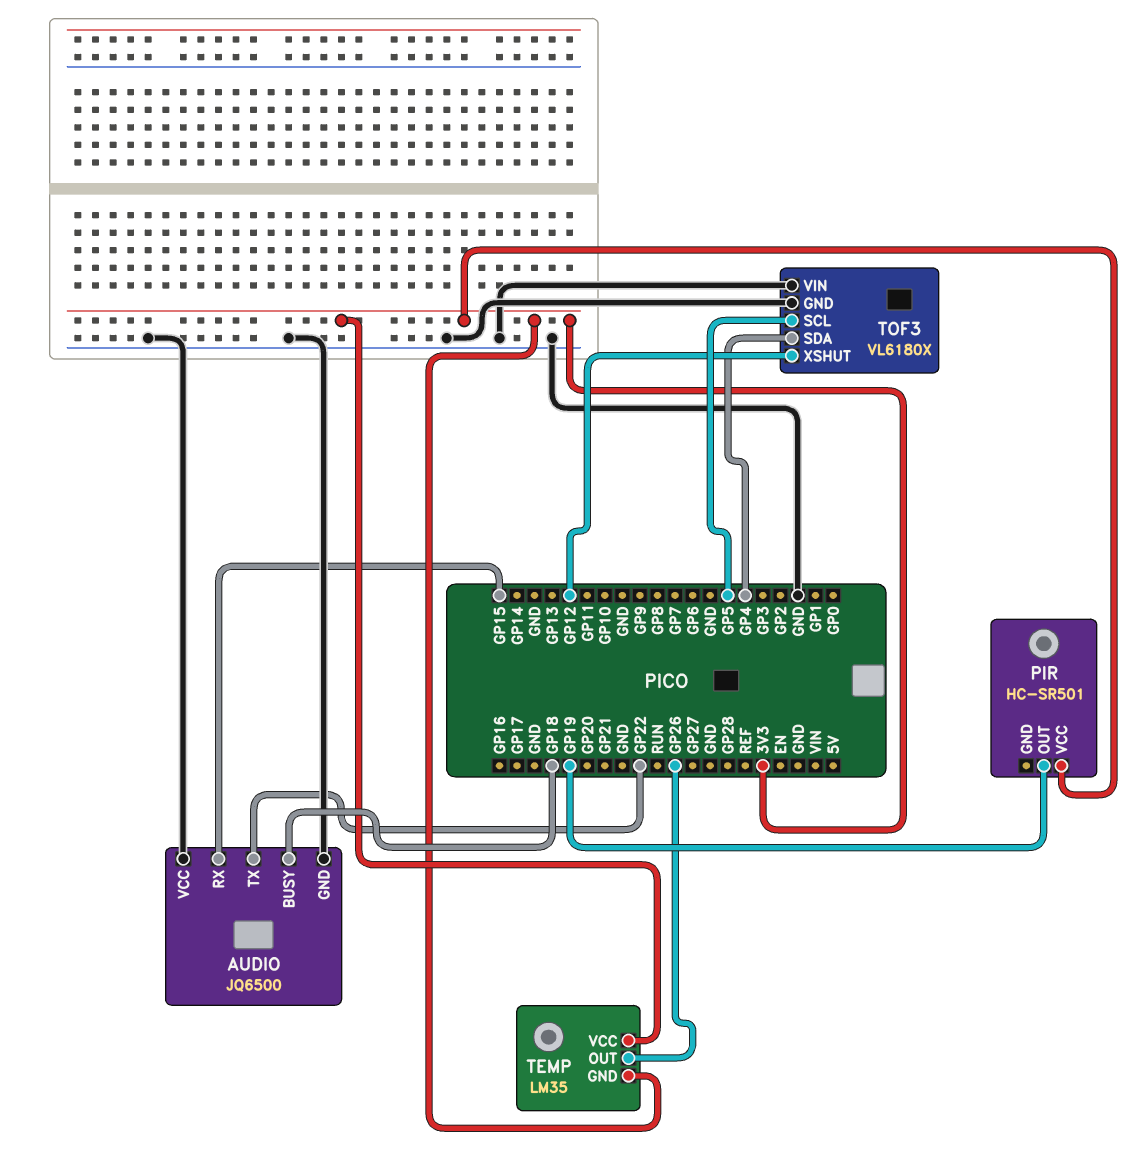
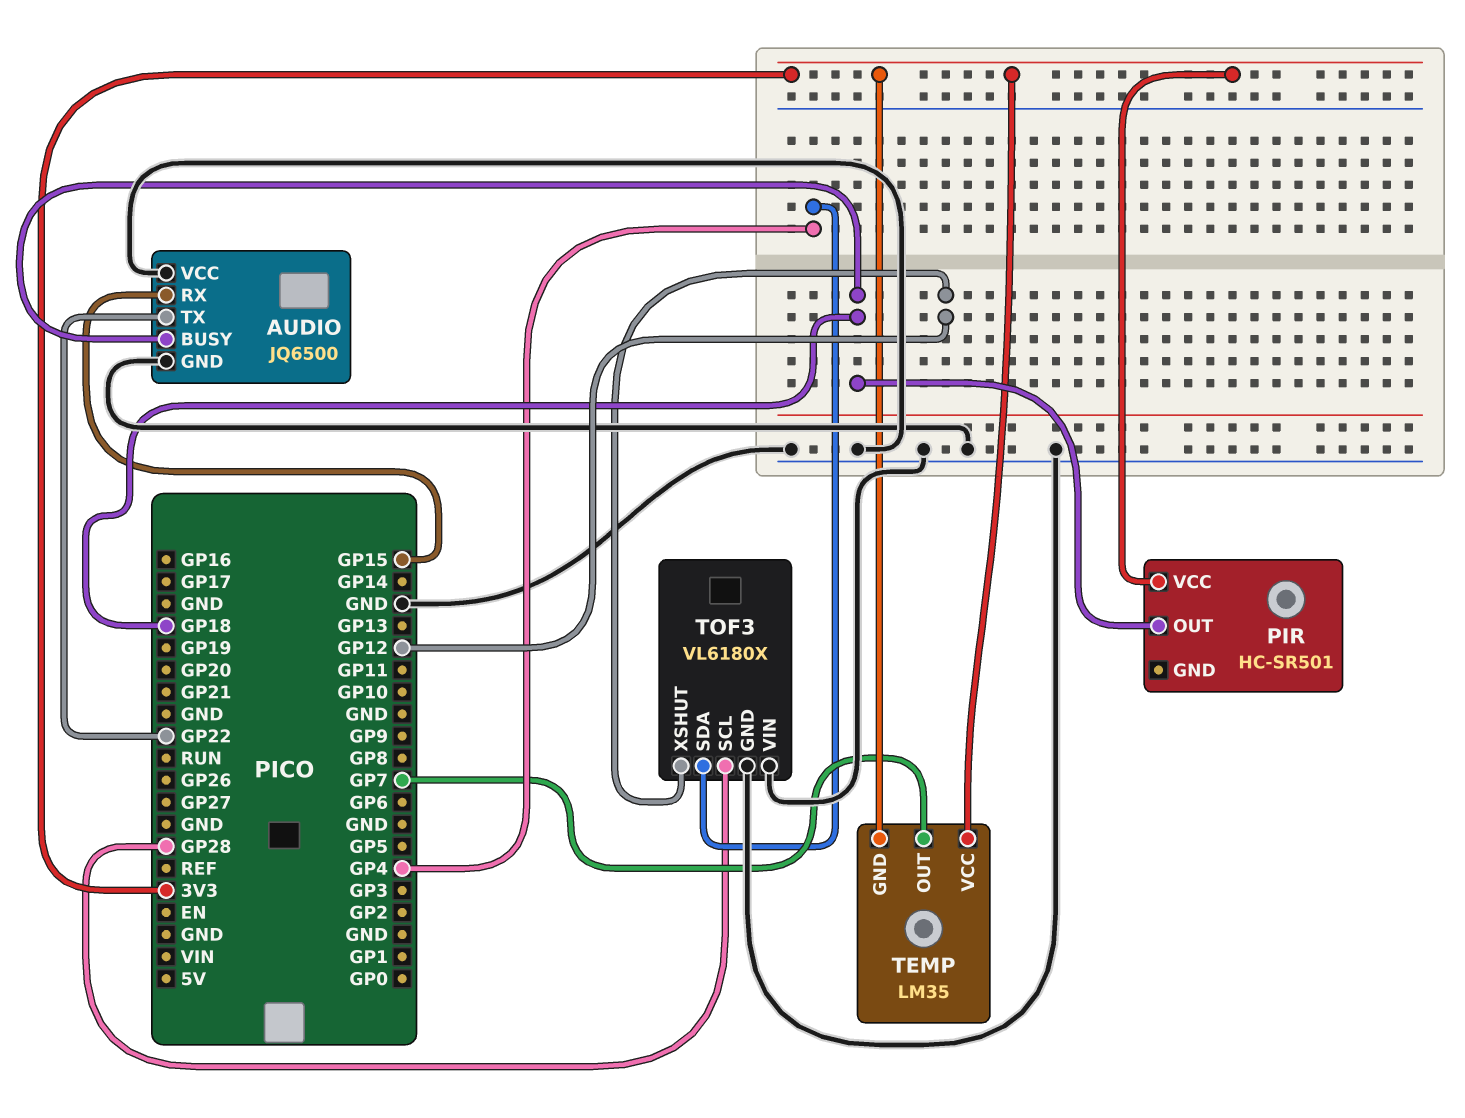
PIR pin OUT: GP19 -> GP18
TEMP pin OUT: GP26 -> GP7
TOF3 pin SCL: GP5 -> GP28

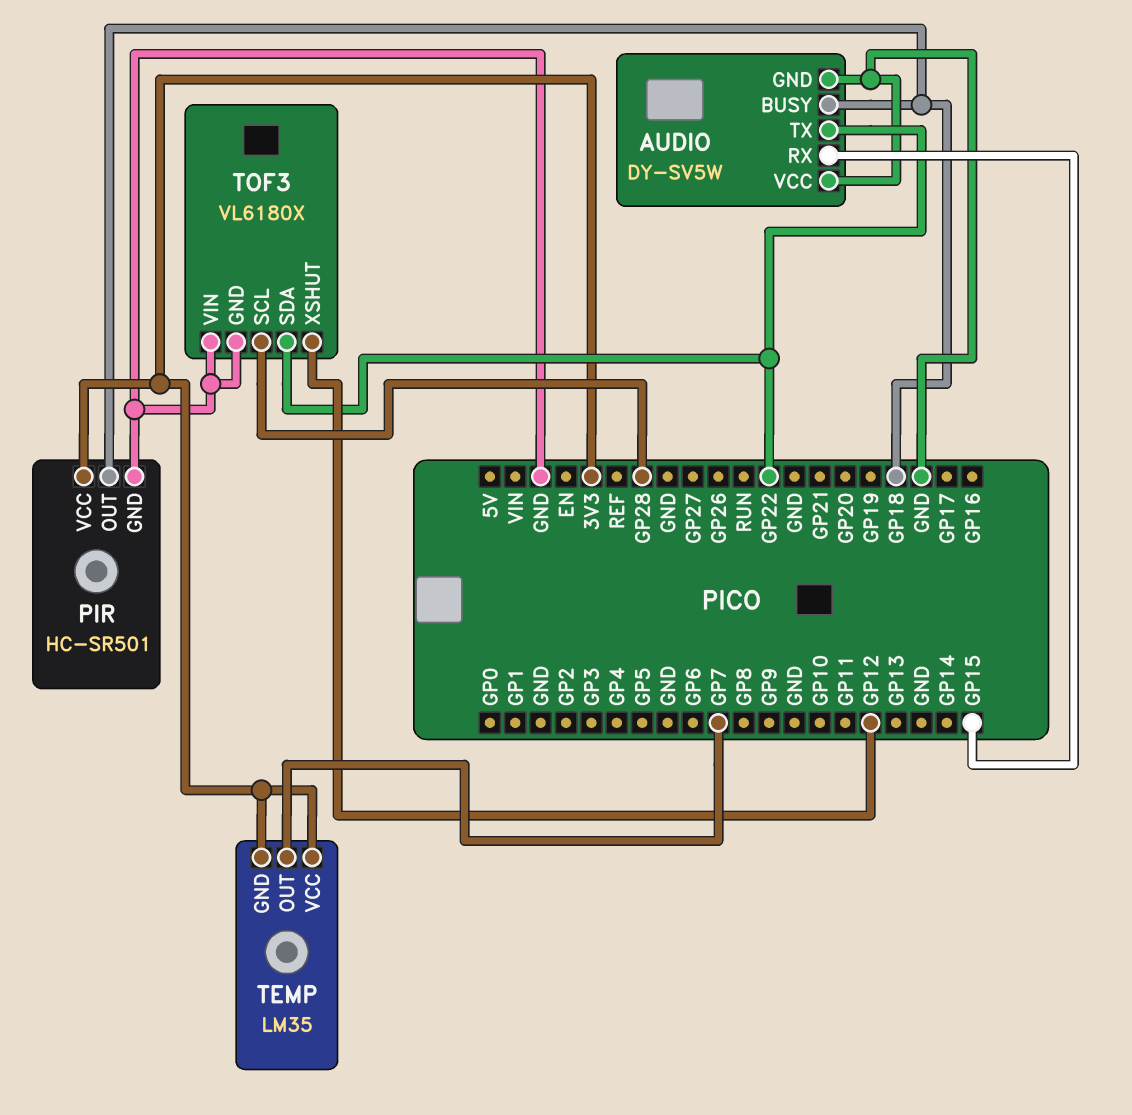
AUDIO: JQ6500 -> DY-SV5W
PIR pin GND: none -> GND
TOF3 pin SDA: GP4 -> GP22

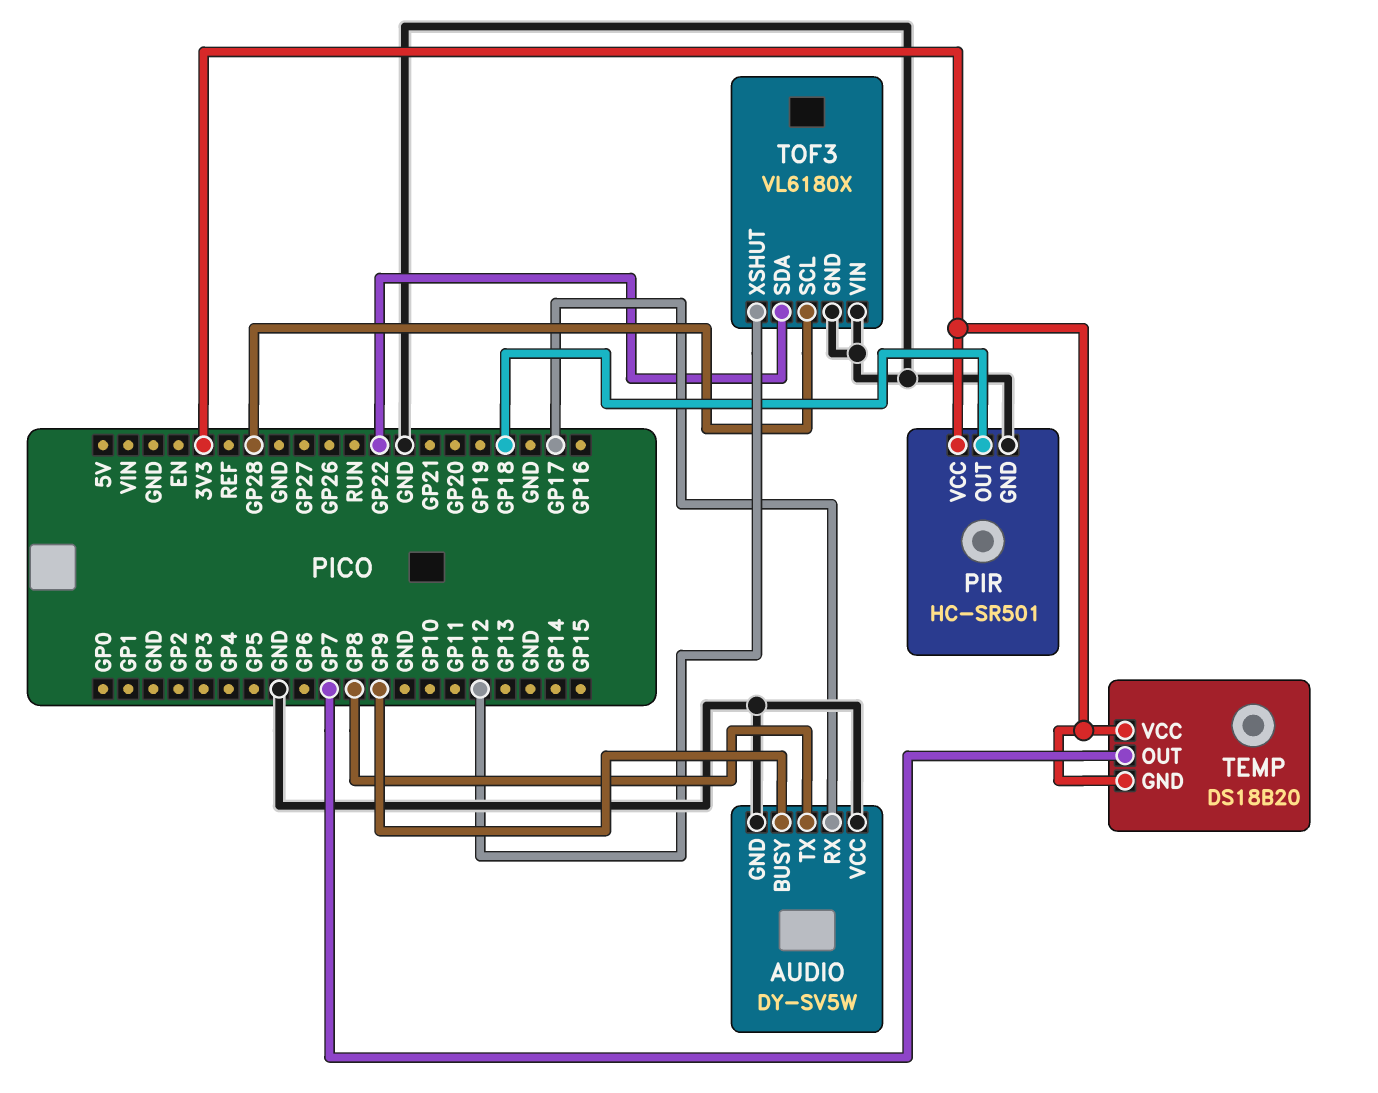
AUDIO pin BUSY: GP18 -> GP9
AUDIO pin RX: GP15 -> GP17
AUDIO pin TX: GP22 -> GP8
TEMP: LM35 -> DS18B20

